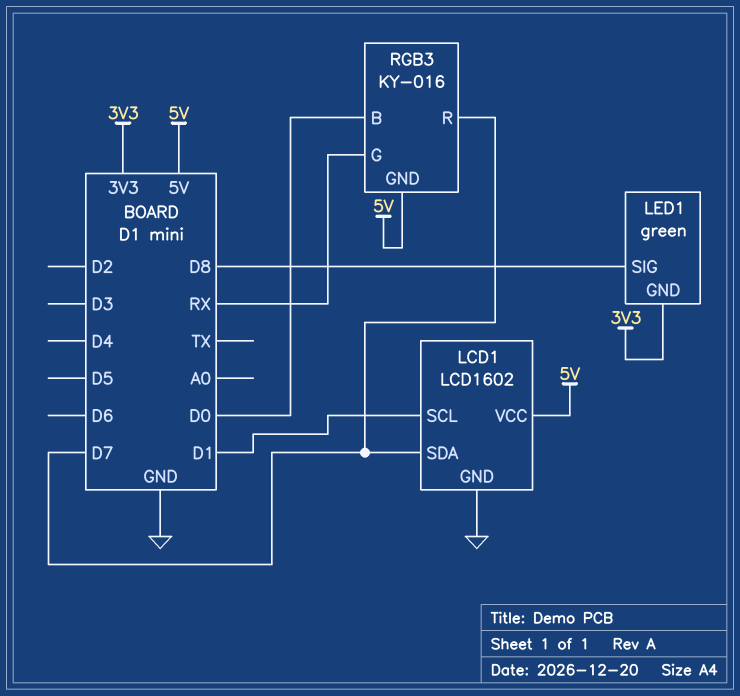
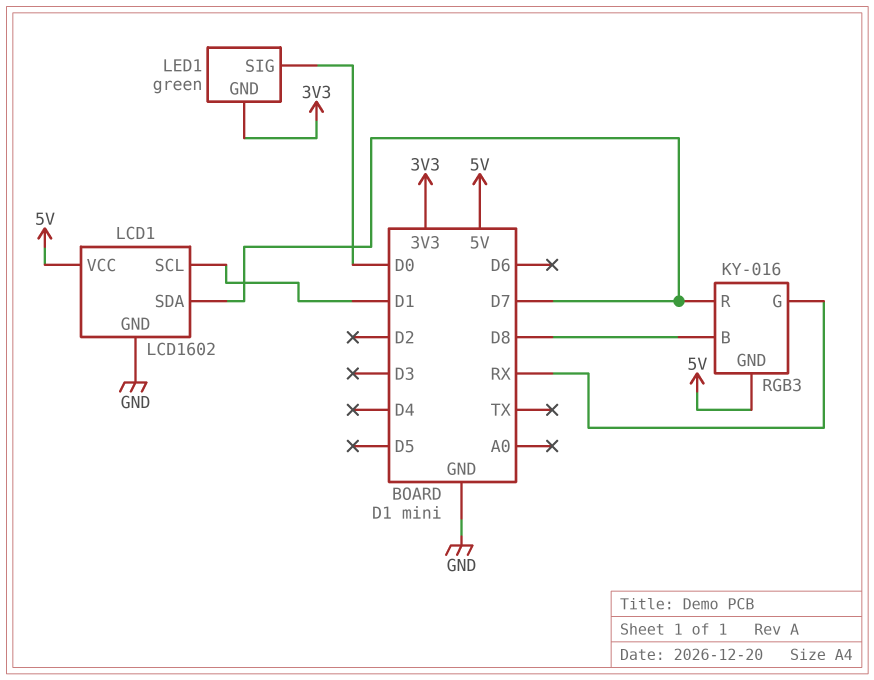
LED1 pin SIG: D8 -> D0
RGB3 pin B: D0 -> D8

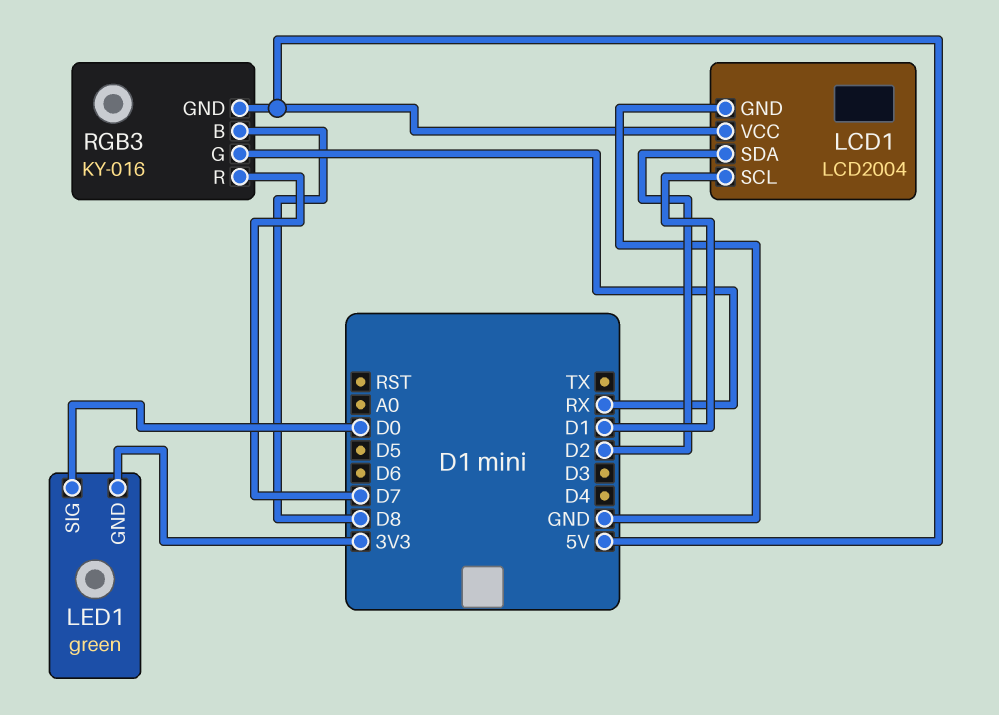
LCD1: LCD1602 -> LCD2004
LCD1 pin SDA: D7 -> D2

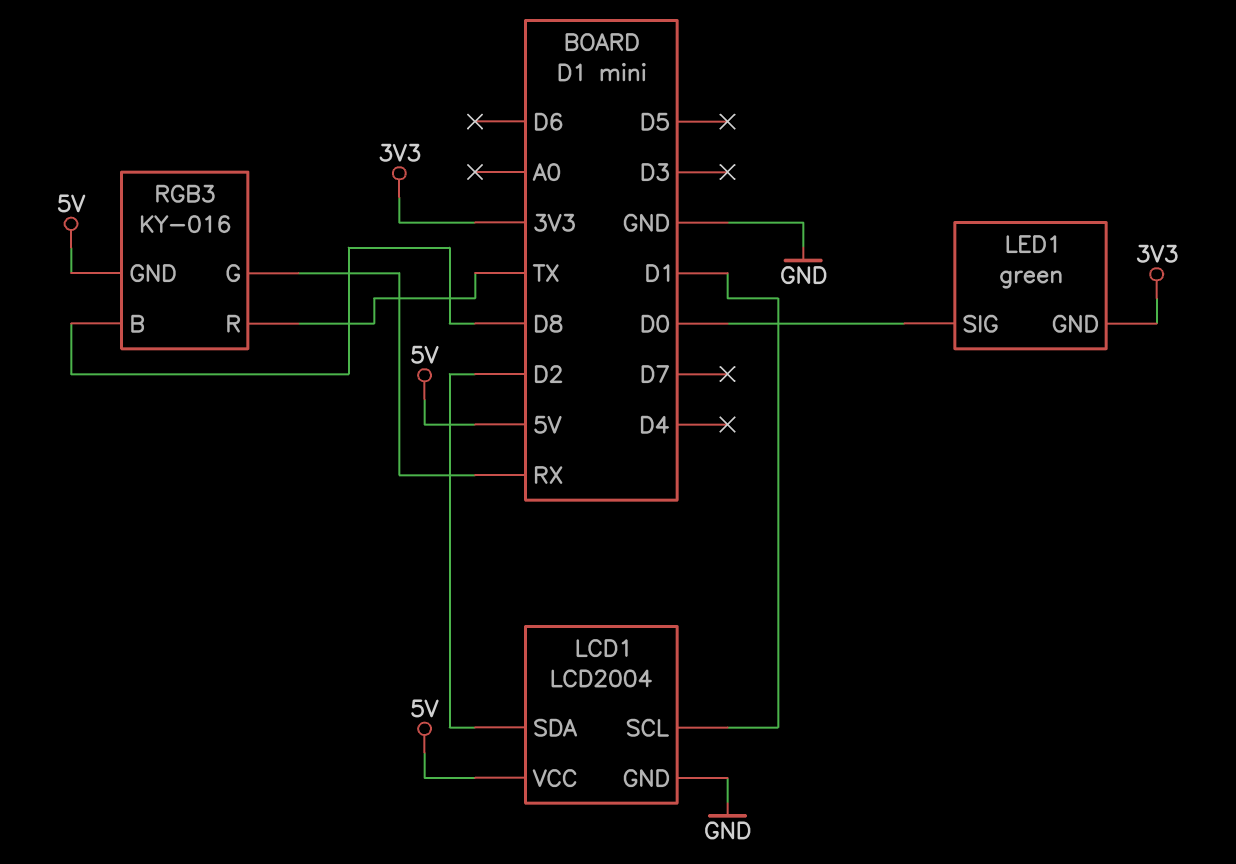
RGB3 pin R: D7 -> TX

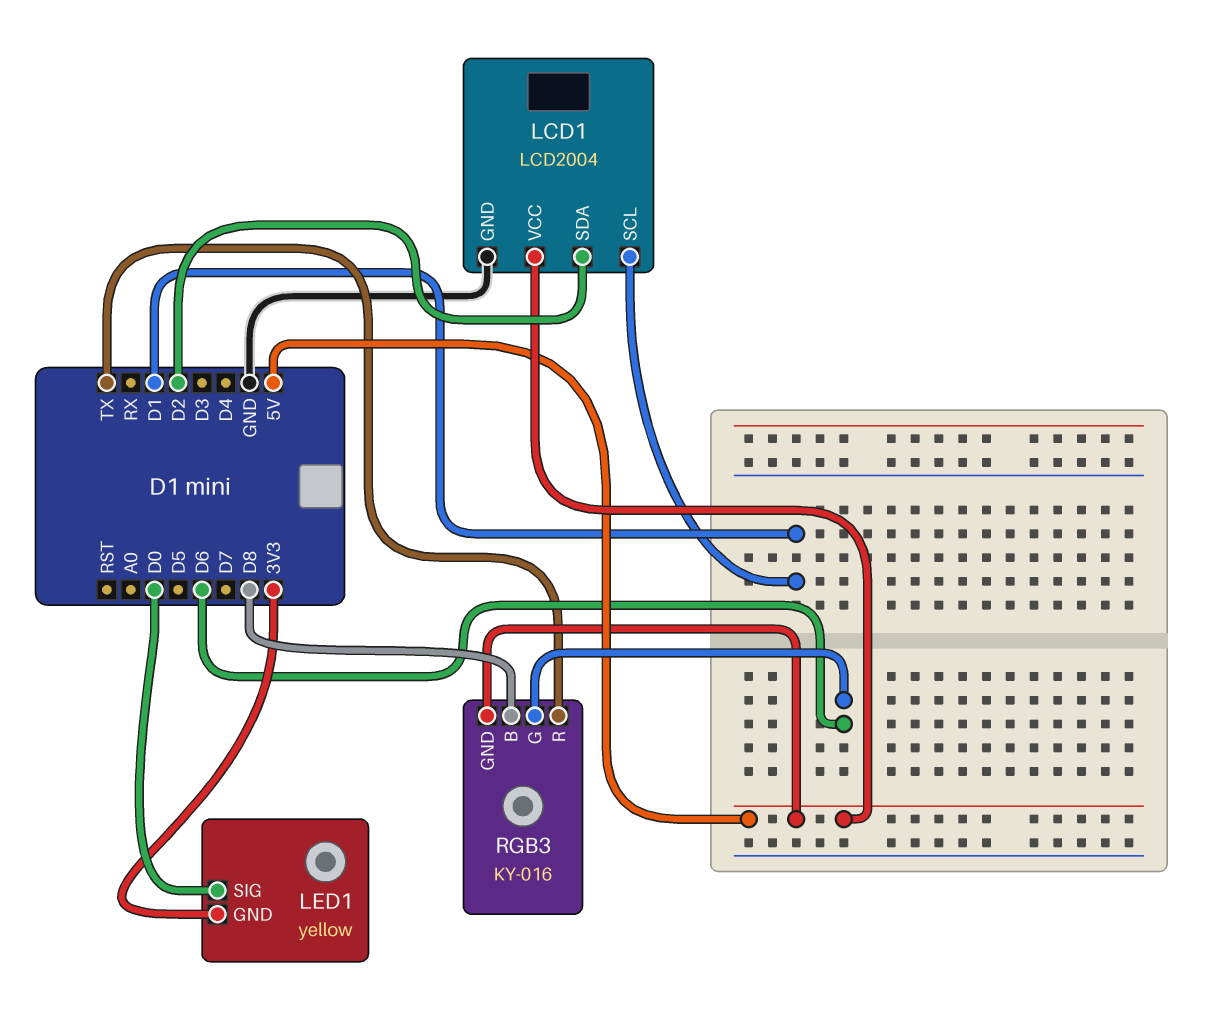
LED1: green -> yellow
RGB3 pin G: RX -> D6

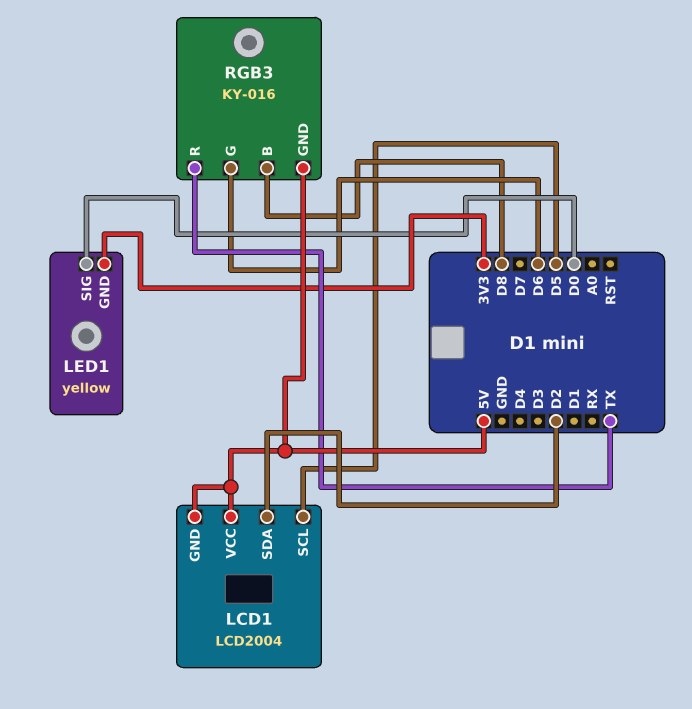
LCD1 pin GND: GND -> 5V
LCD1 pin SCL: D1 -> D5

